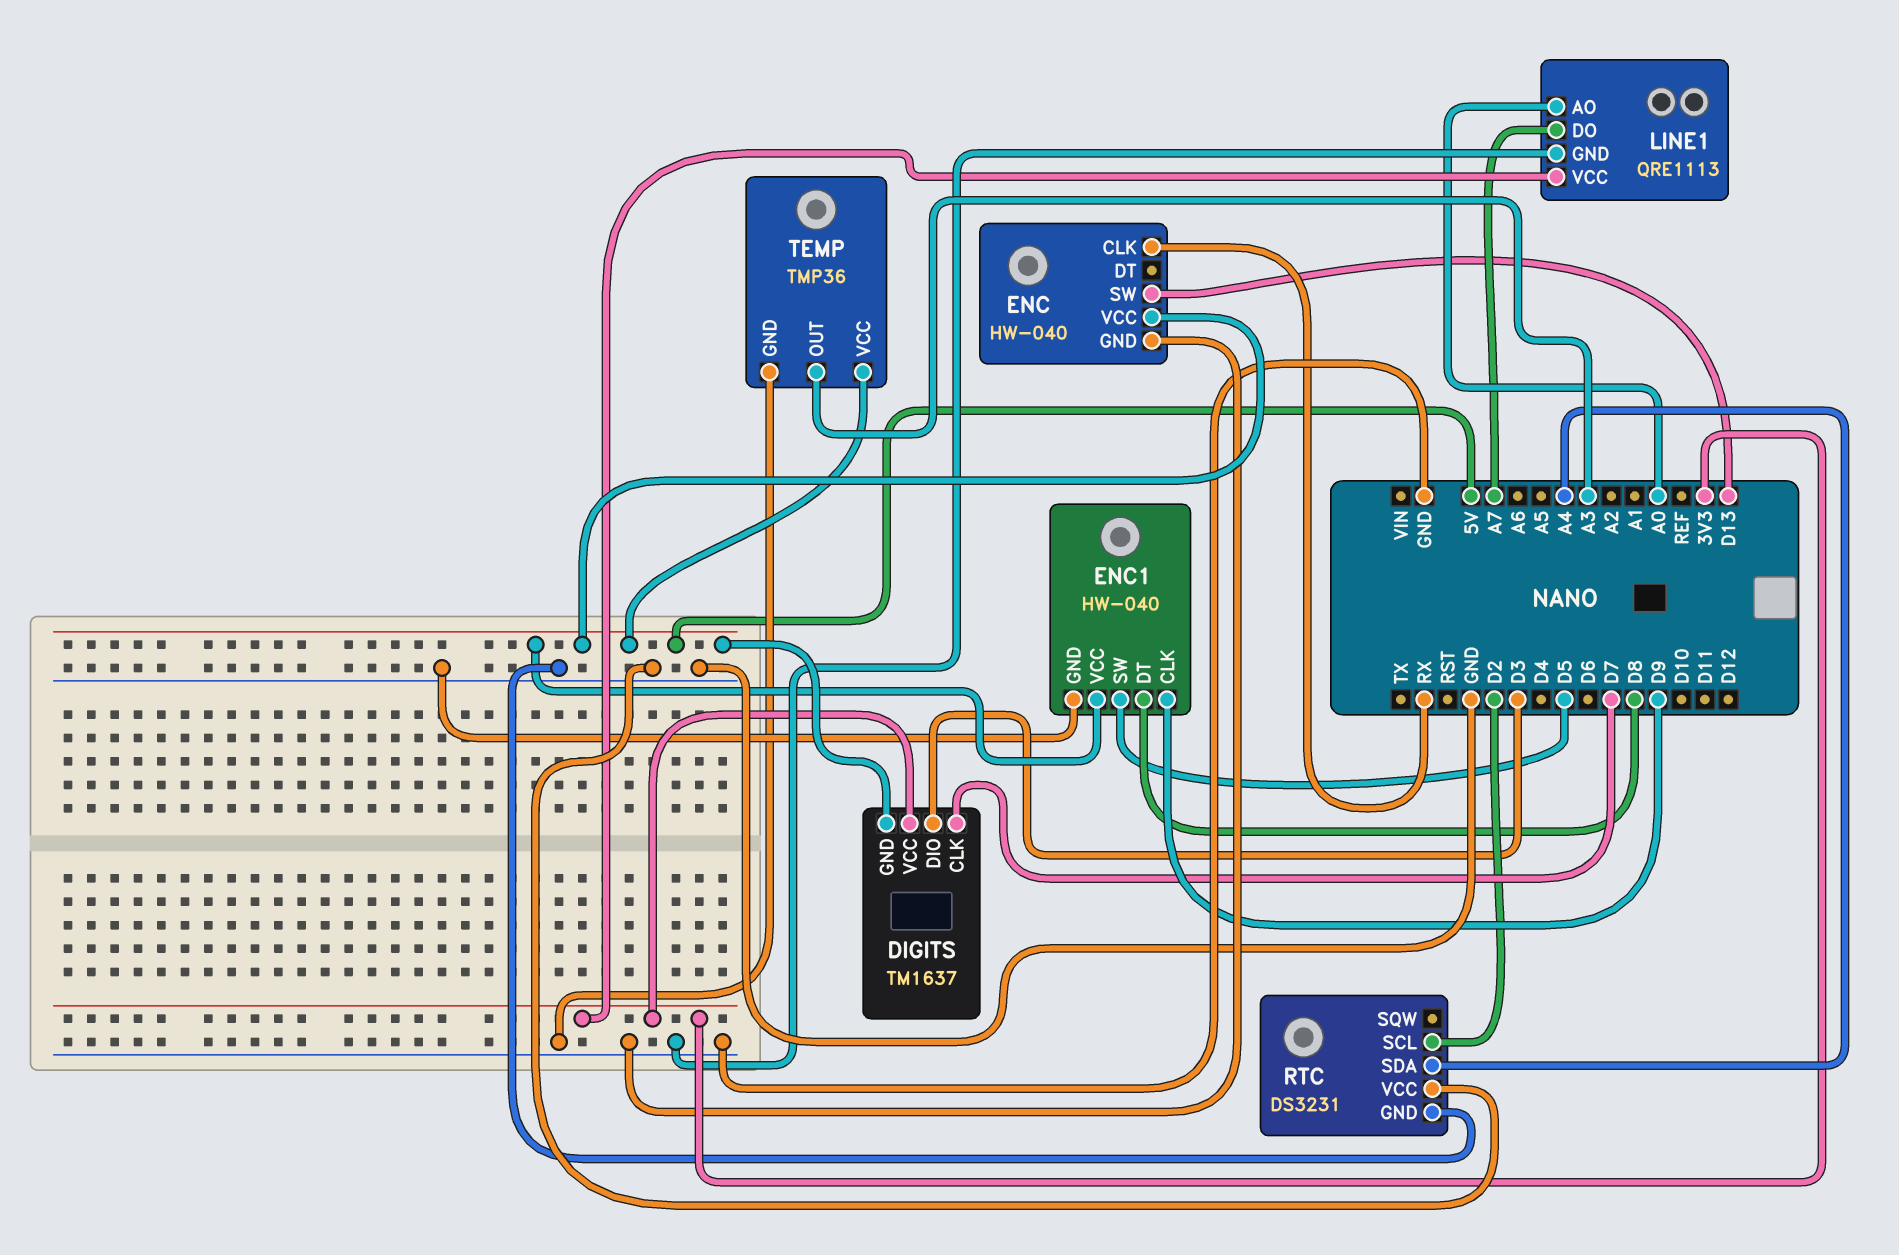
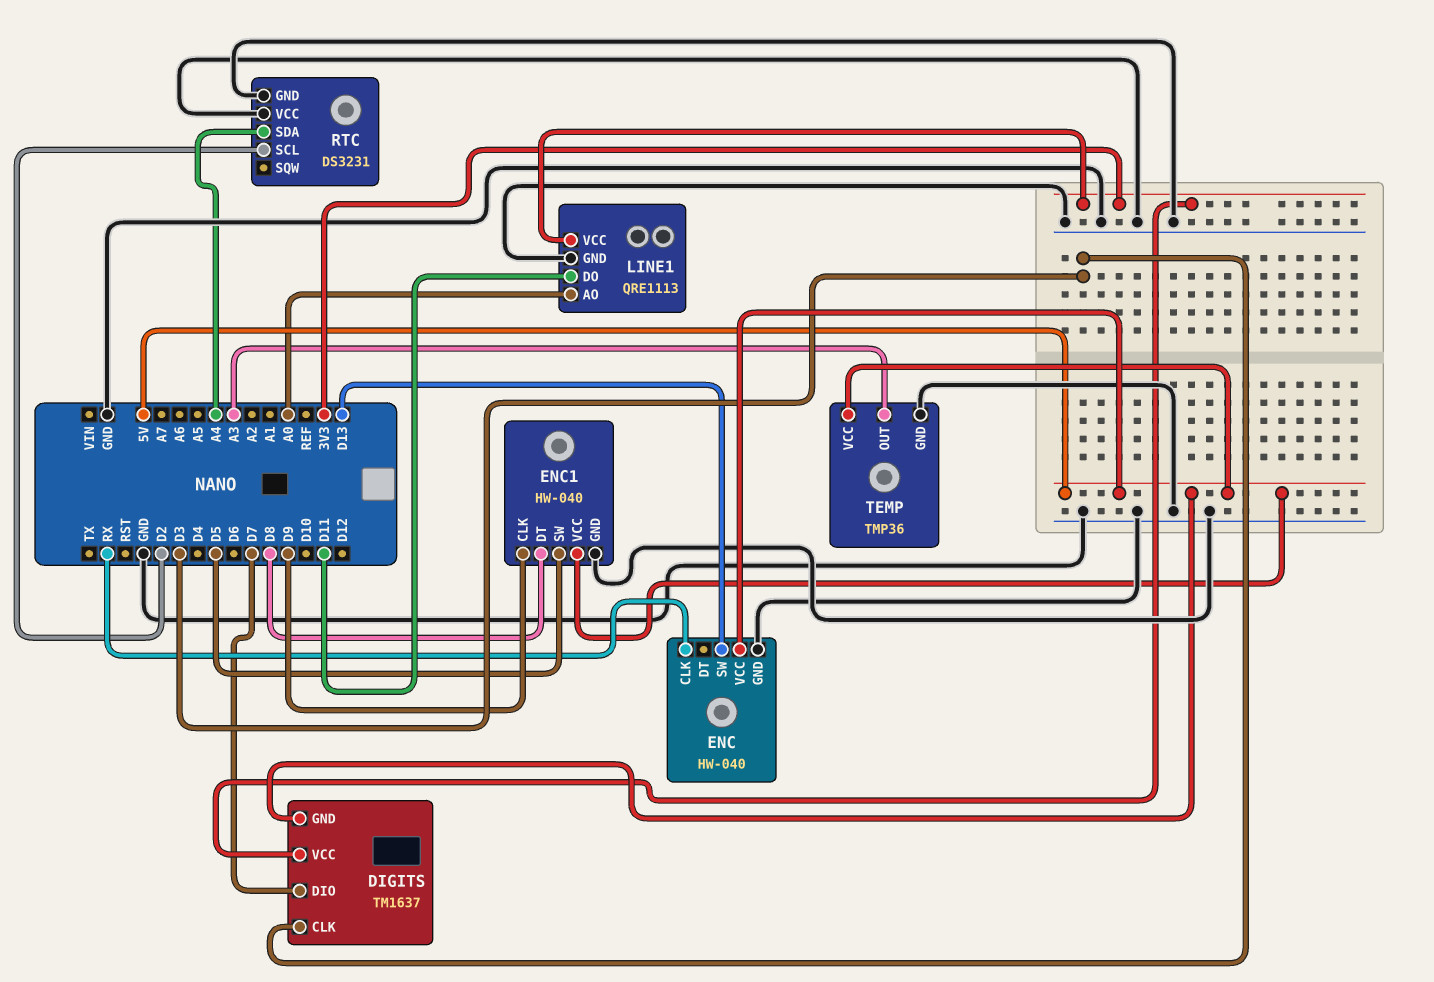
DIGITS pin CLK: D7 -> D3
DIGITS pin DIO: D3 -> D7
LINE1 pin DO: A7 -> D11

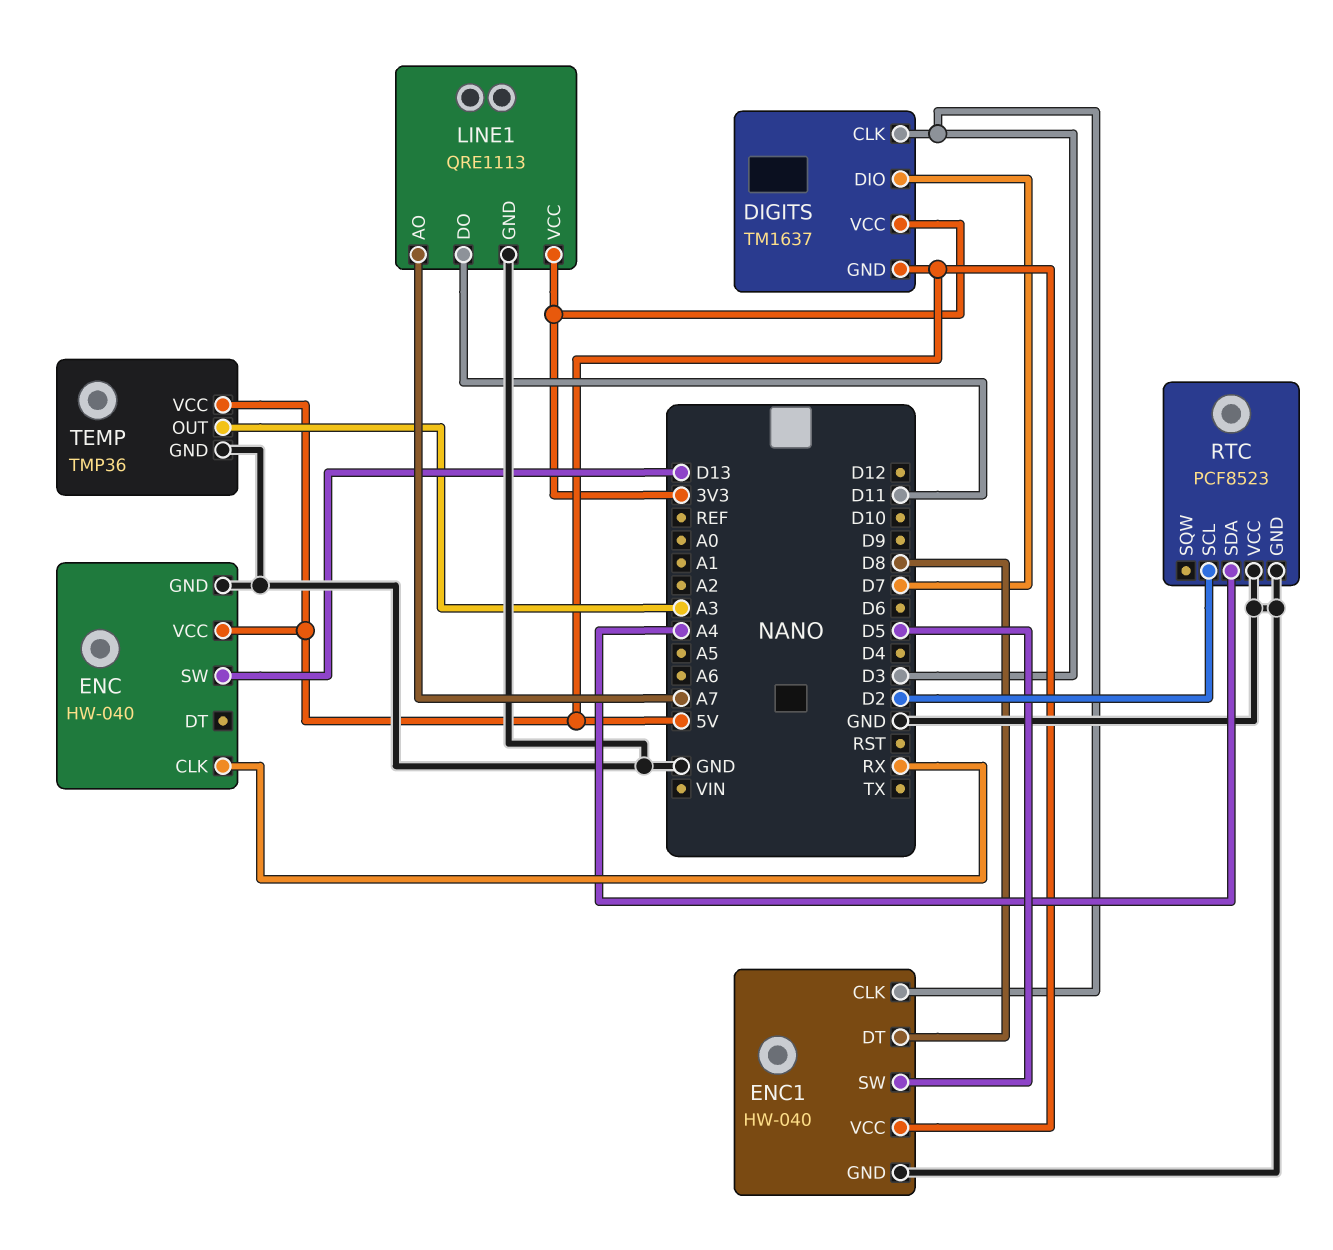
ENC1 pin CLK: D9 -> D3
LINE1 pin AO: A0 -> A7
RTC: DS3231 -> PCF8523

